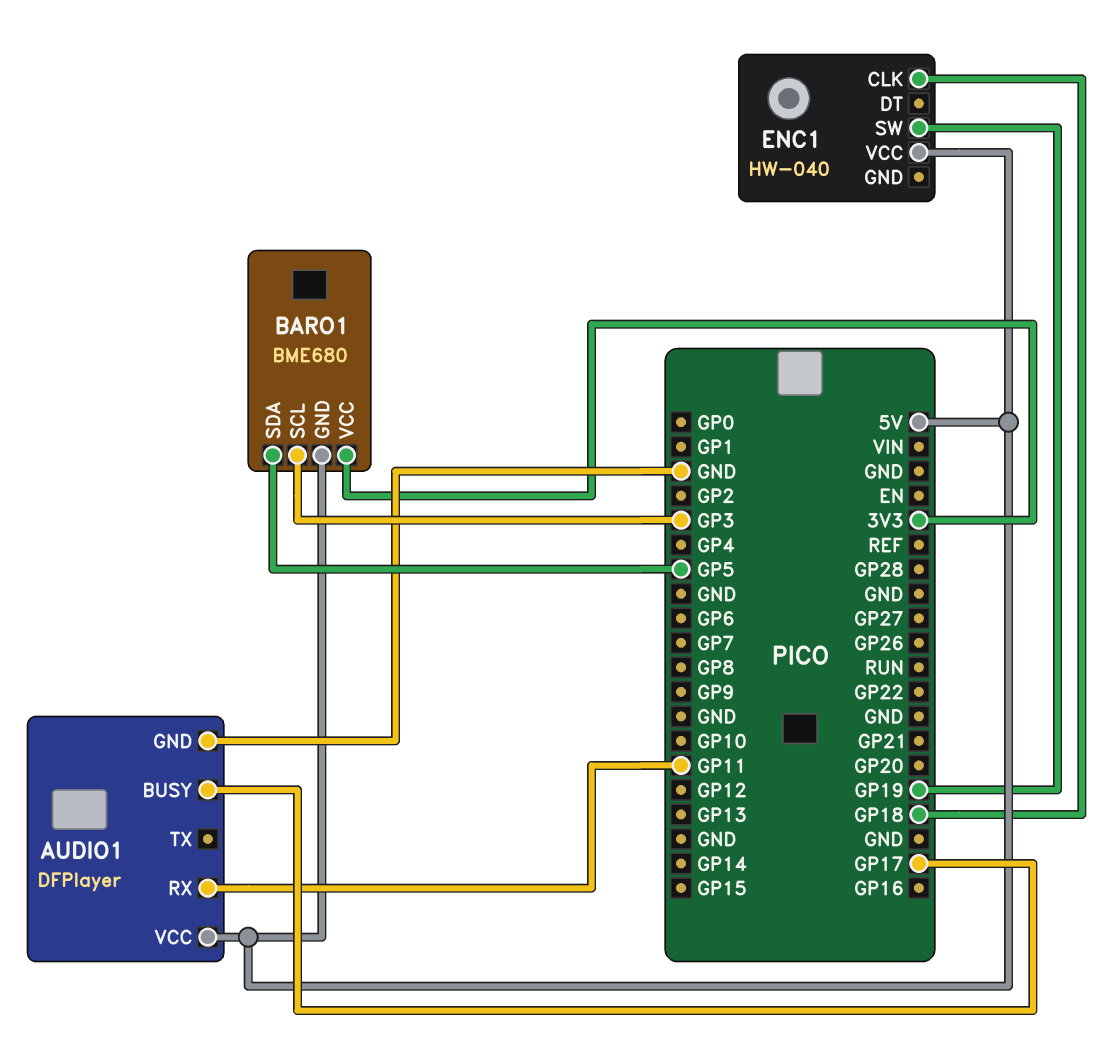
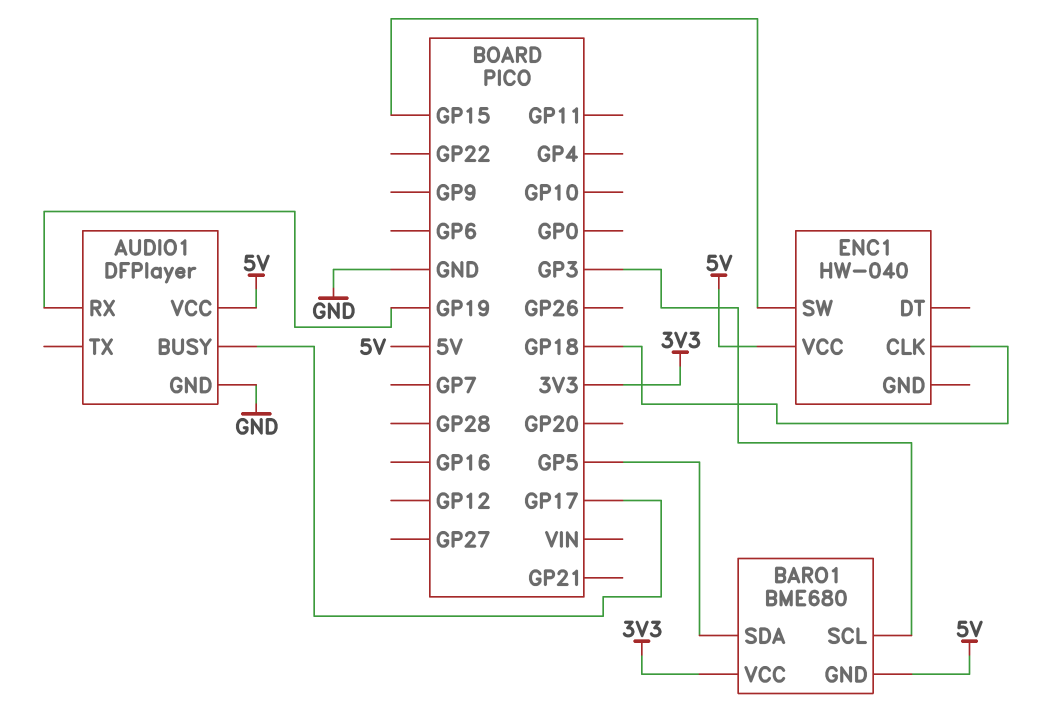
AUDIO1 pin RX: GP11 -> GP19
ENC1 pin SW: GP19 -> GP15

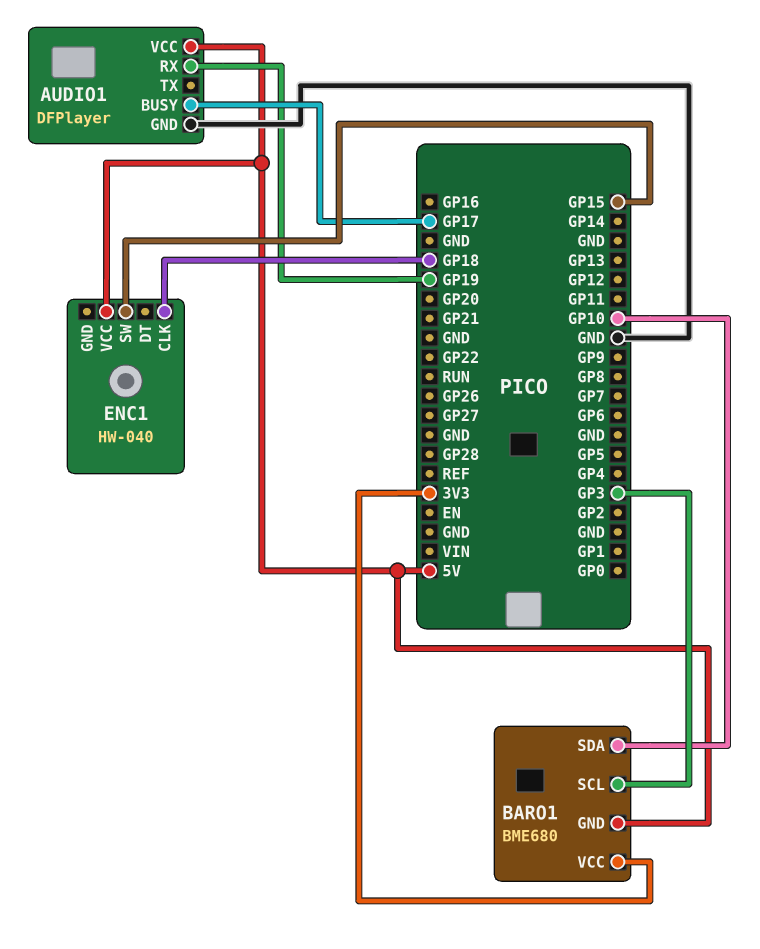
BARO1 pin SDA: GP5 -> GP10

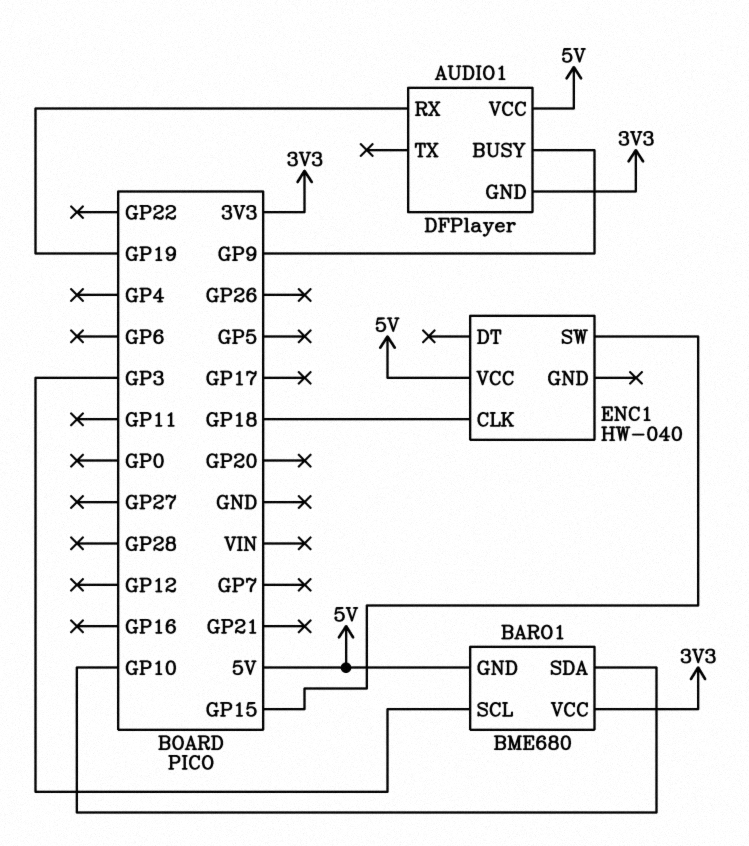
AUDIO1 pin BUSY: GP17 -> GP9
AUDIO1 pin GND: GND -> 3V3

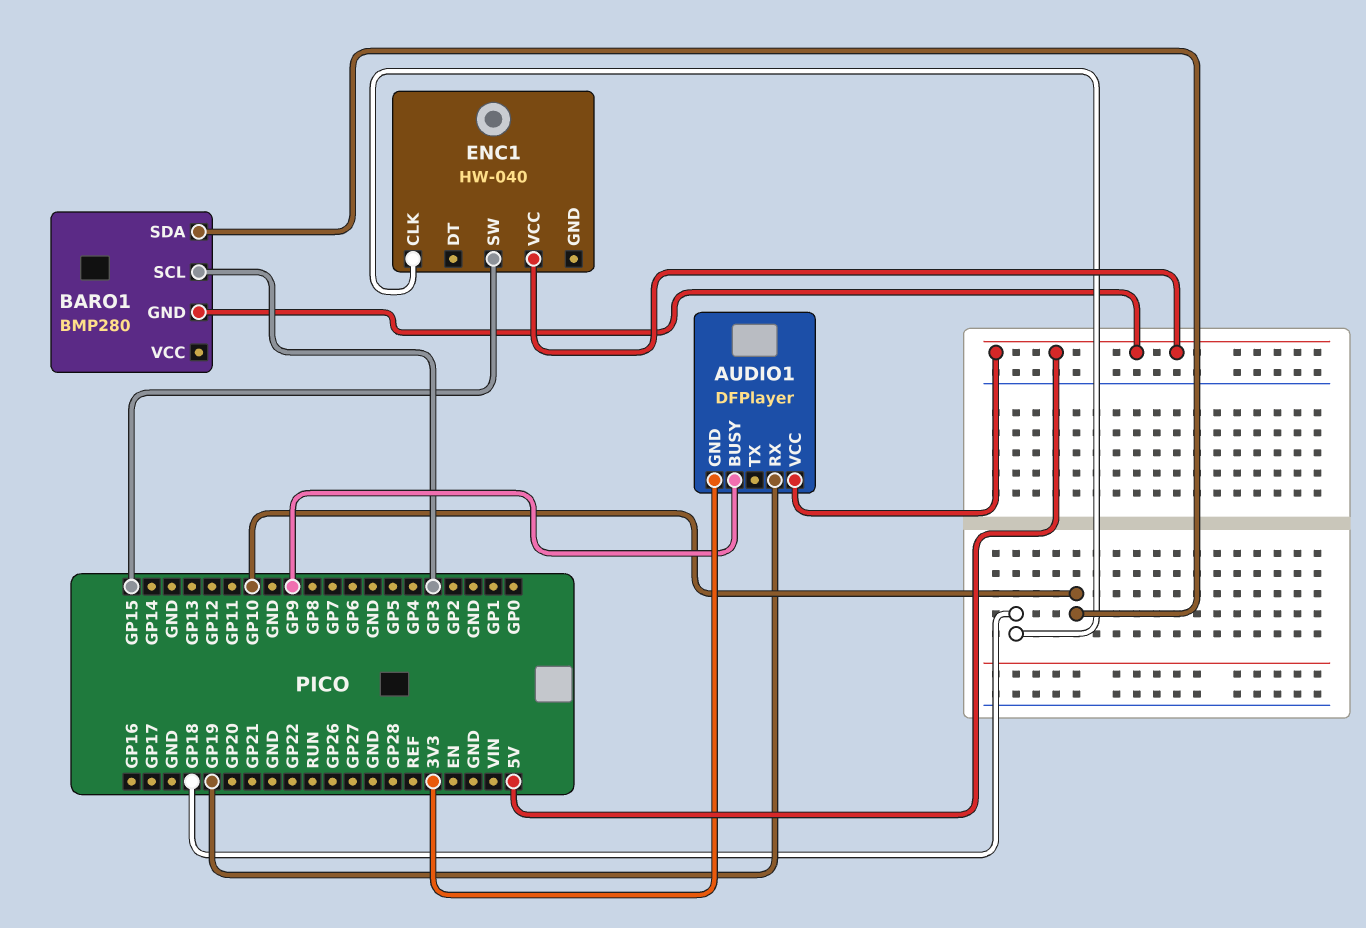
BARO1: BME680 -> BMP280
BARO1 pin VCC: 3V3 -> none

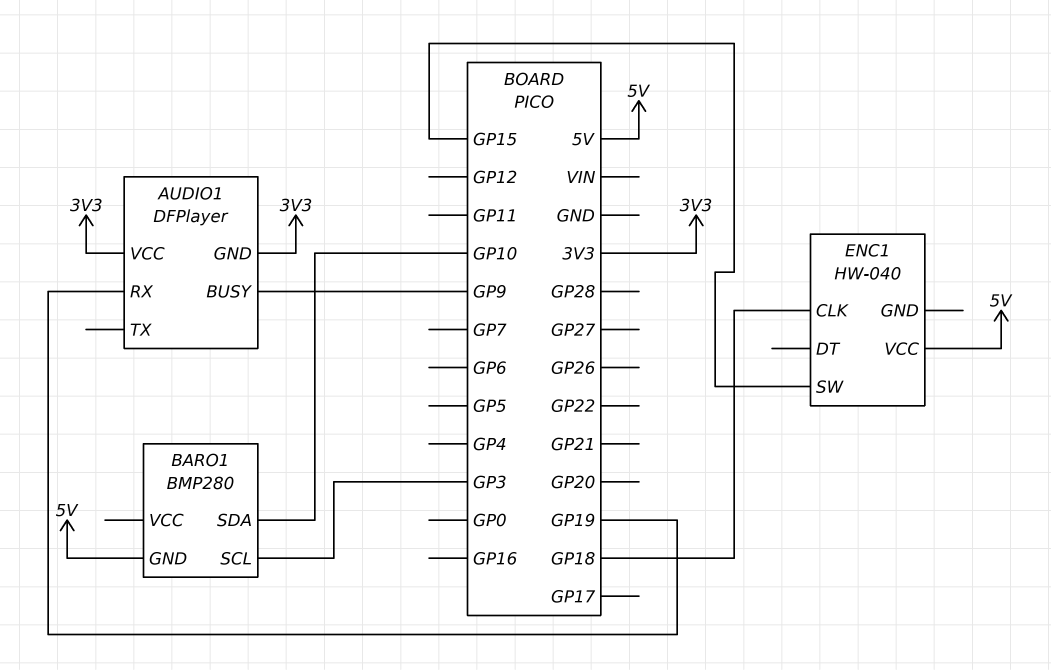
AUDIO1 pin VCC: 5V -> 3V3

